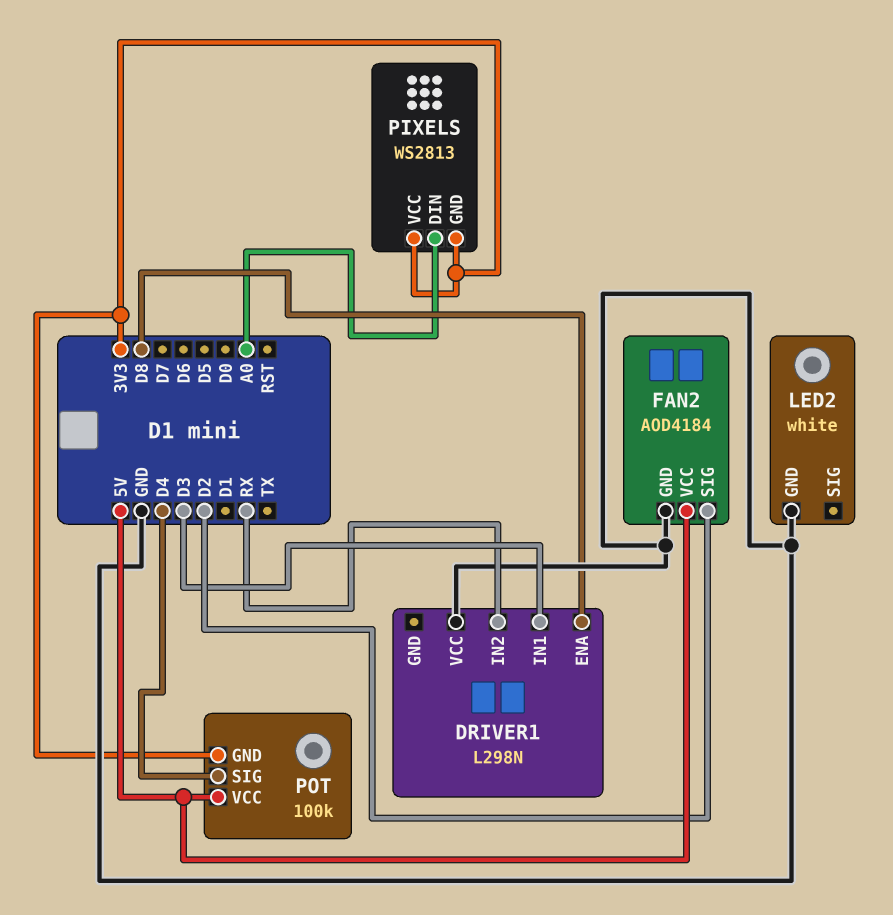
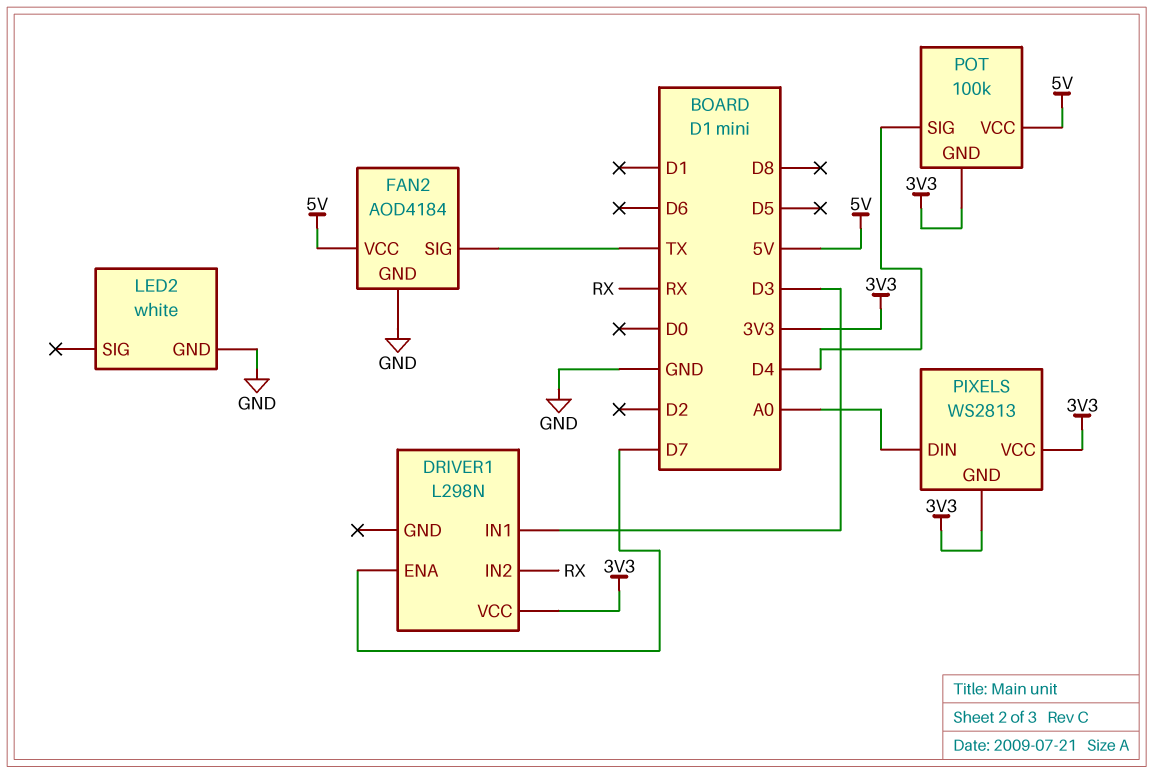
DRIVER1 pin ENA: D8 -> D7
DRIVER1 pin VCC: GND -> 3V3
FAN2 pin SIG: D2 -> TX

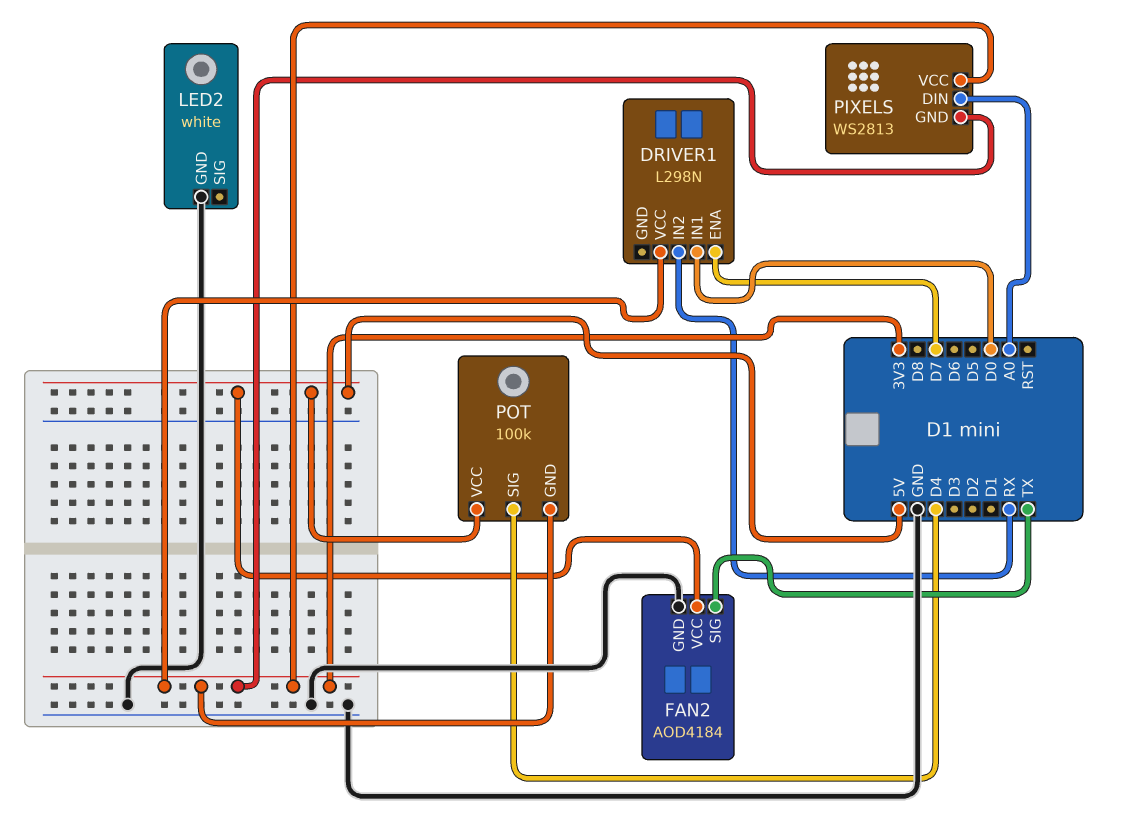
DRIVER1 pin IN1: D3 -> D0

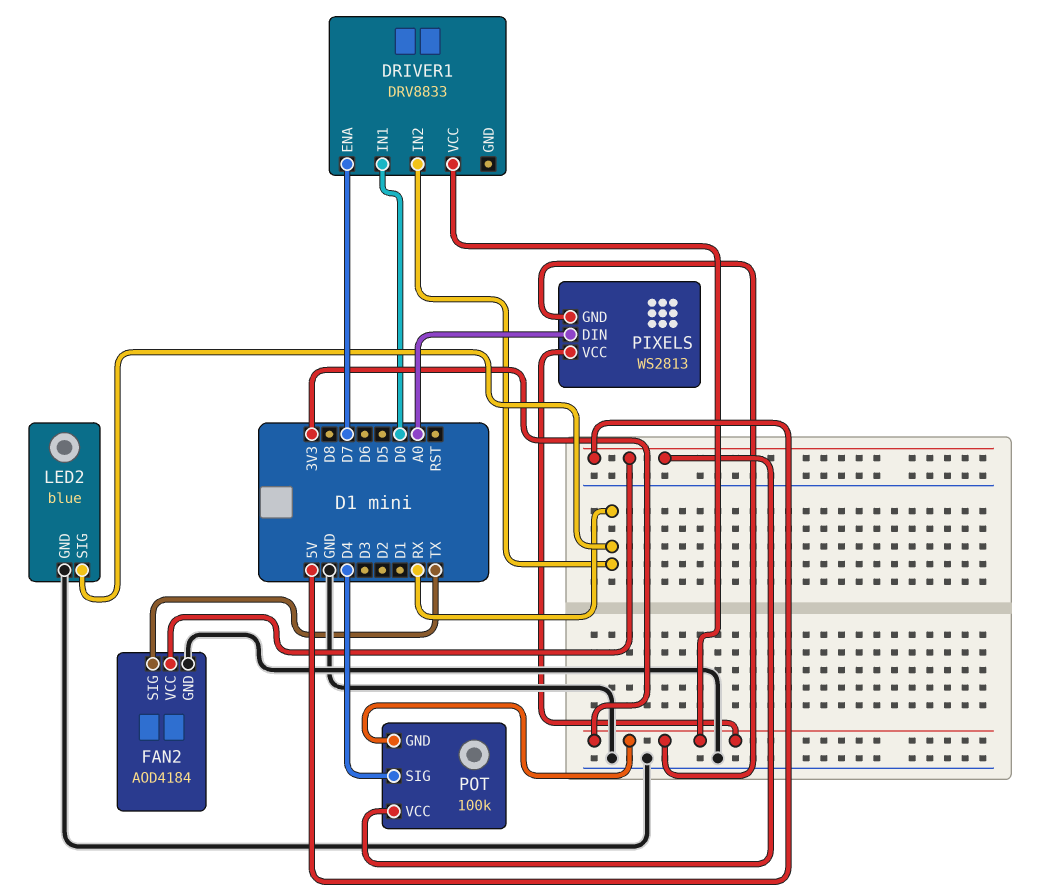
DRIVER1: L298N -> DRV8833
LED2: white -> blue
LED2 pin SIG: none -> RX

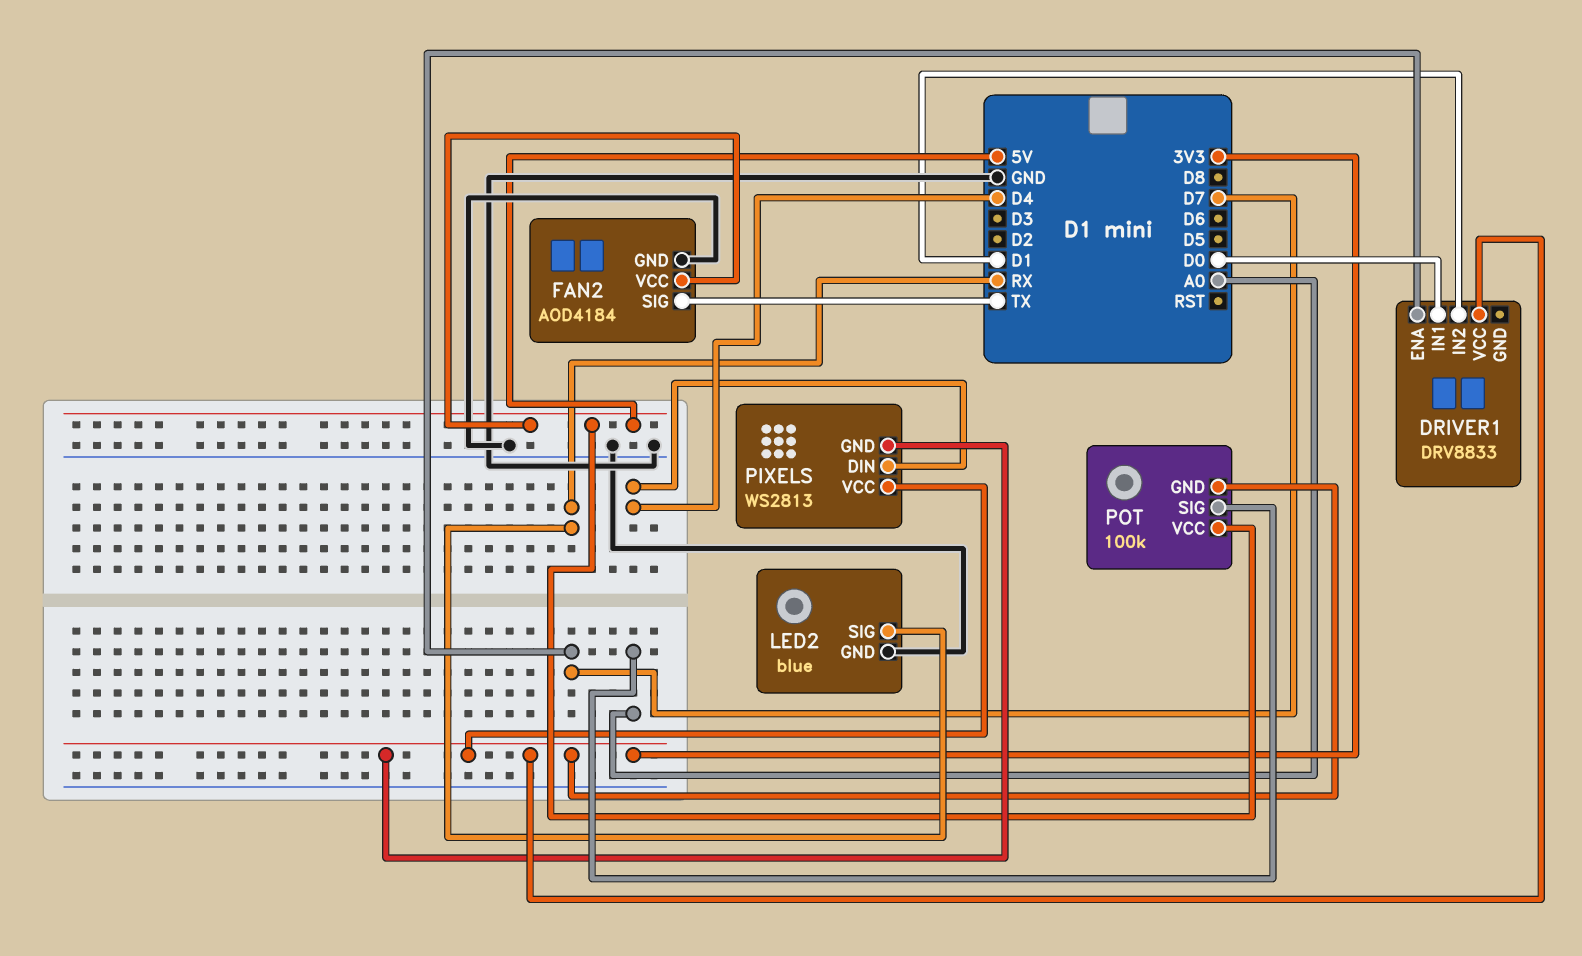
DRIVER1 pin IN2: RX -> D1
PIXELS pin DIN: A0 -> D4
POT pin SIG: D4 -> A0

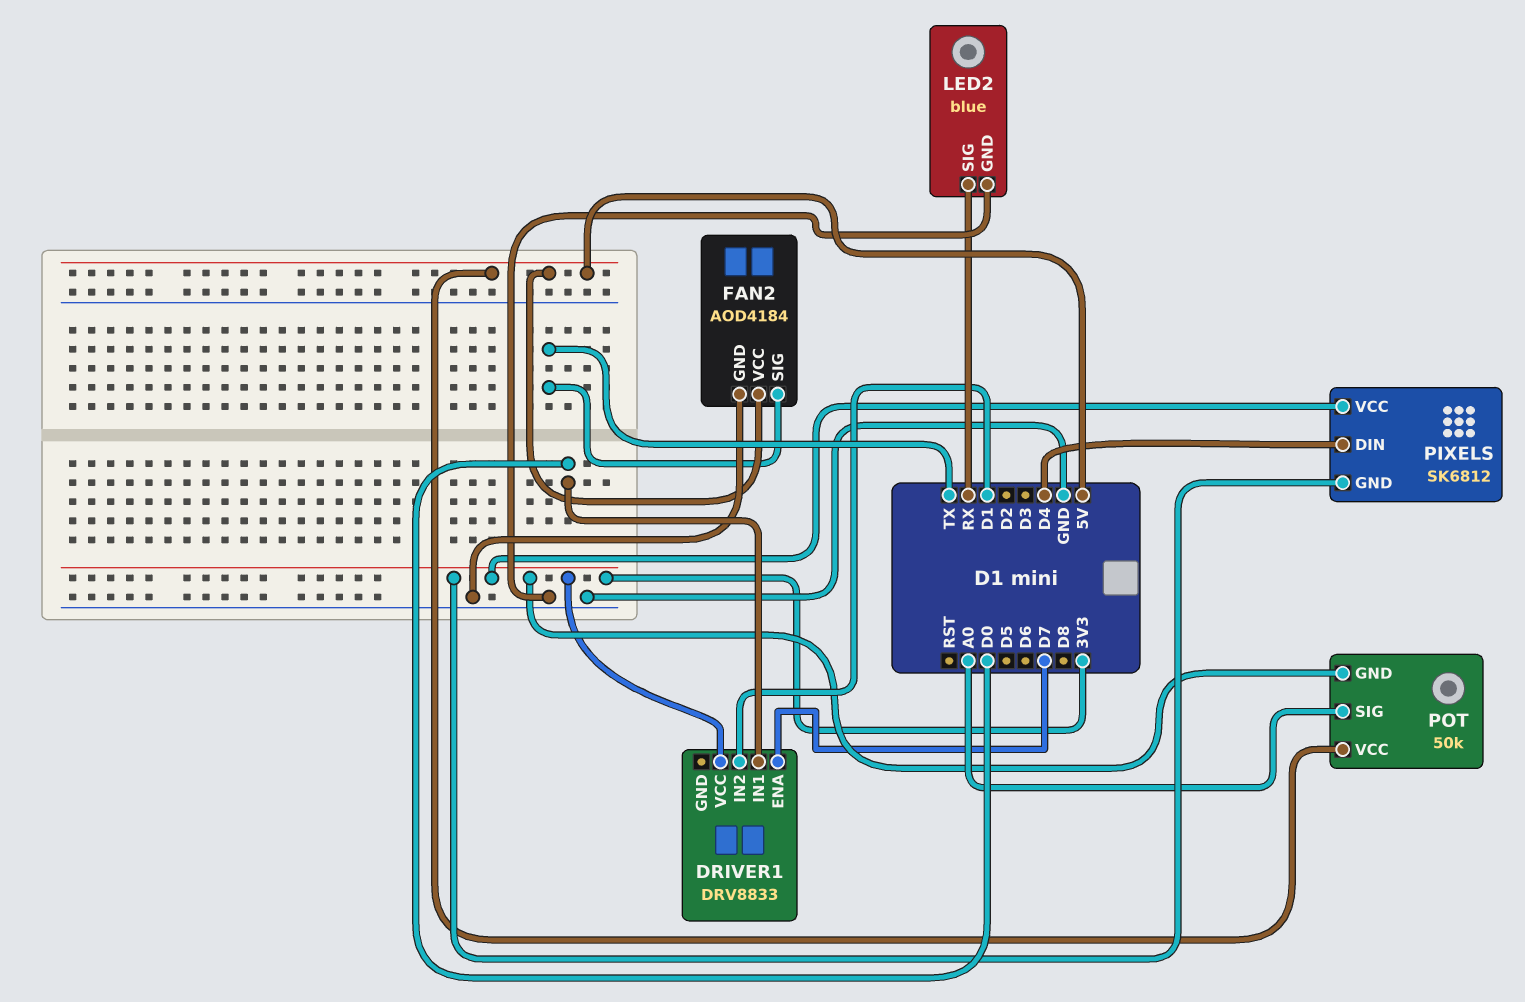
PIXELS: WS2813 -> SK6812
POT: 100k -> 50k

